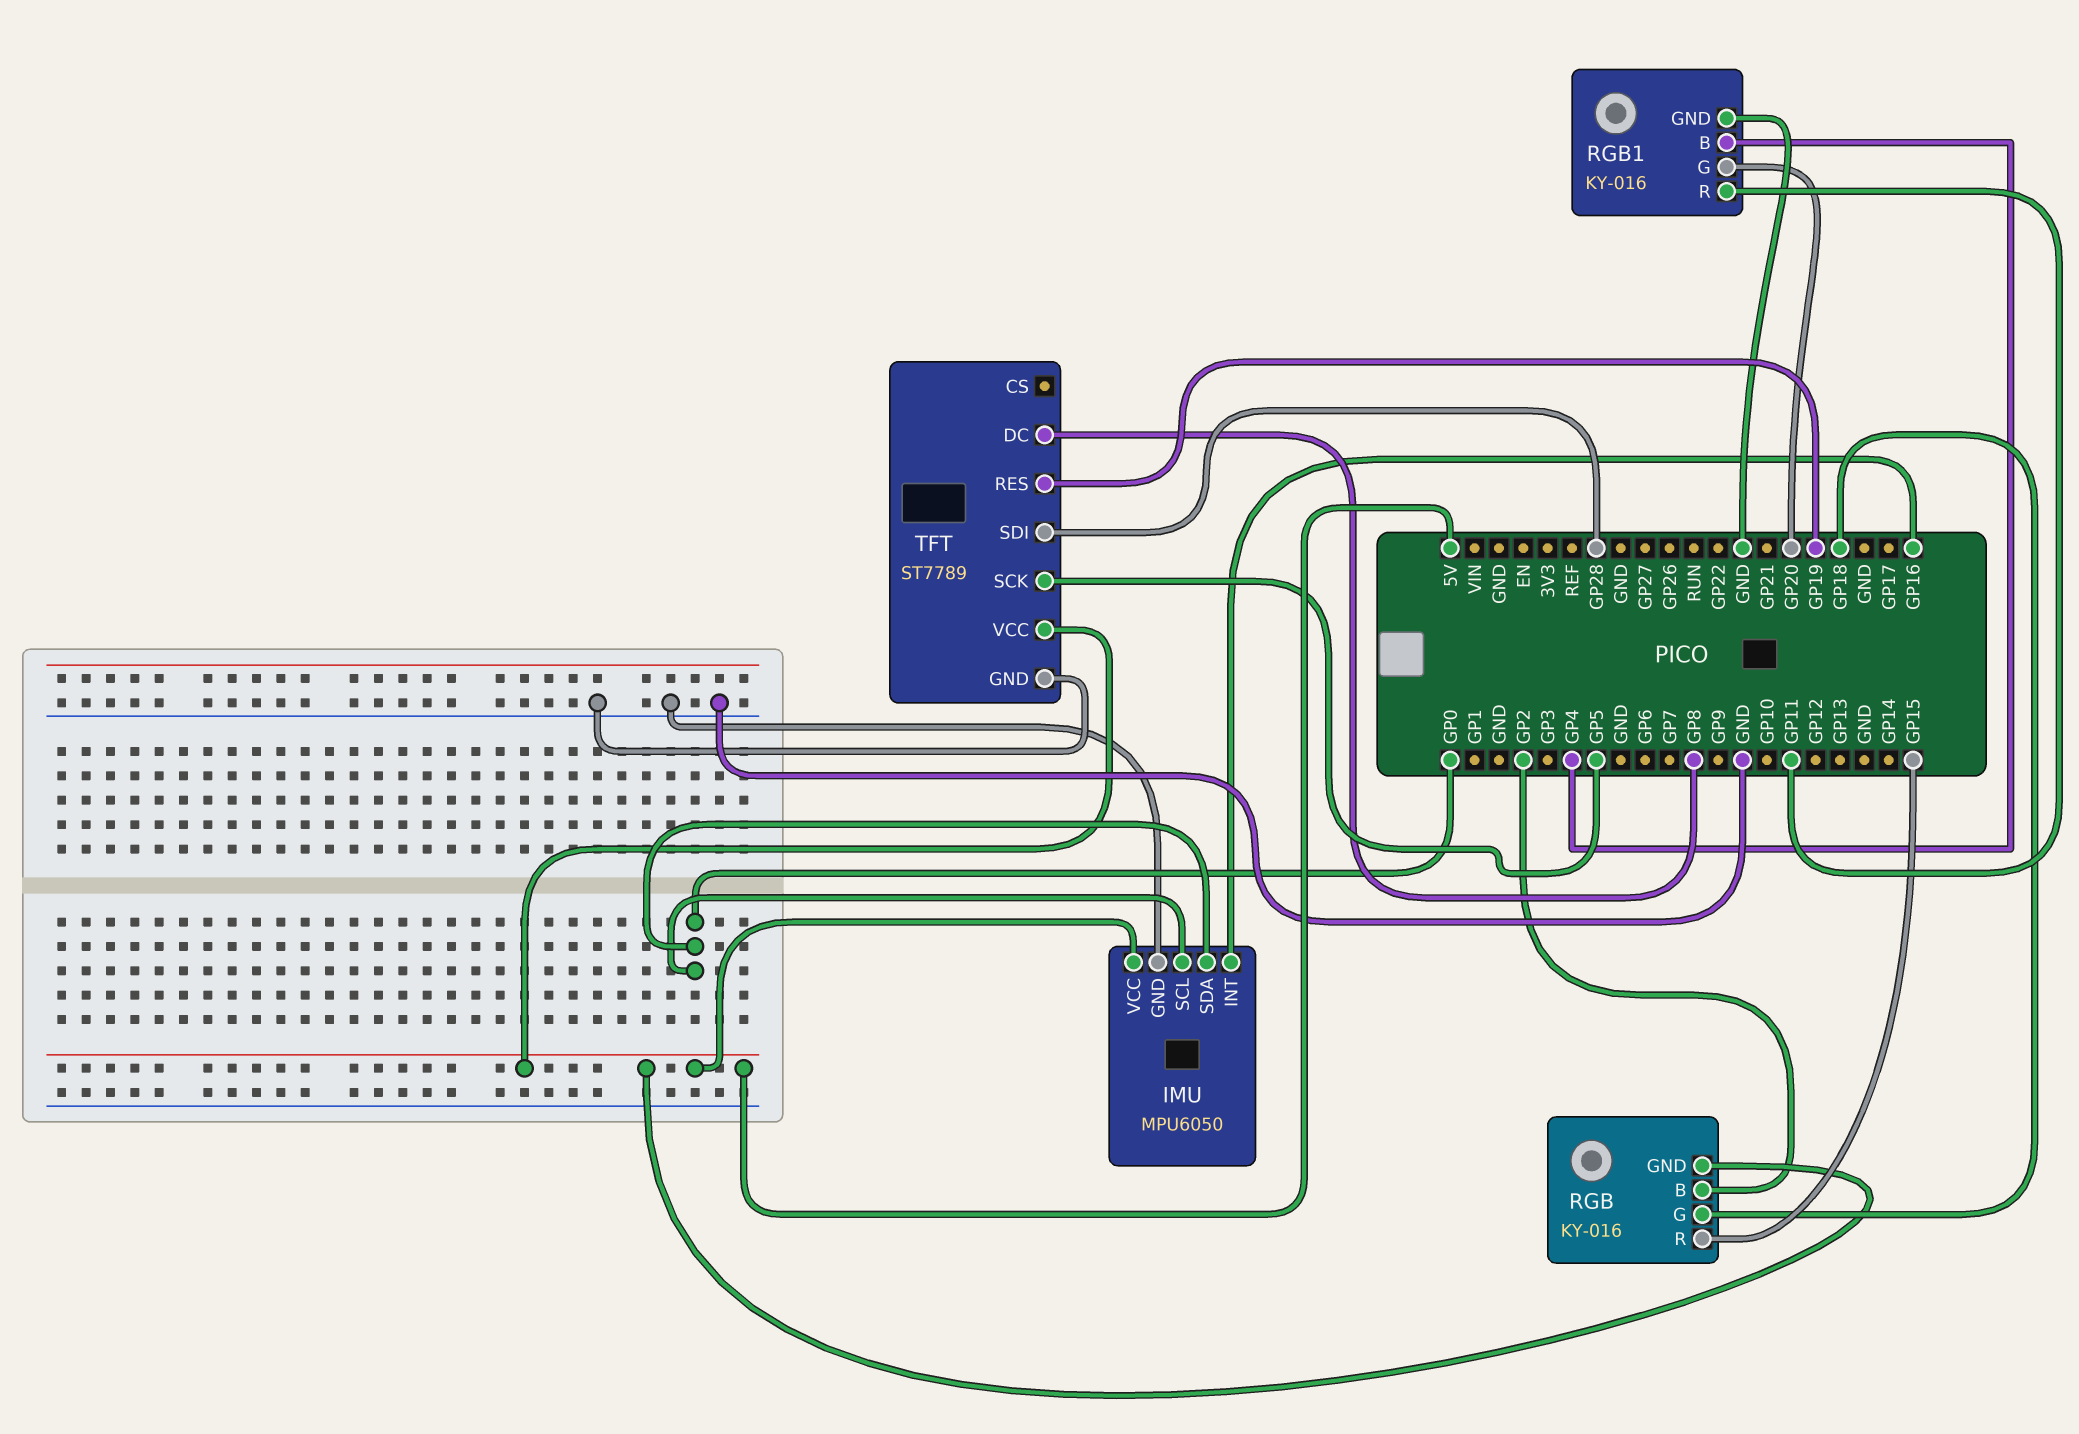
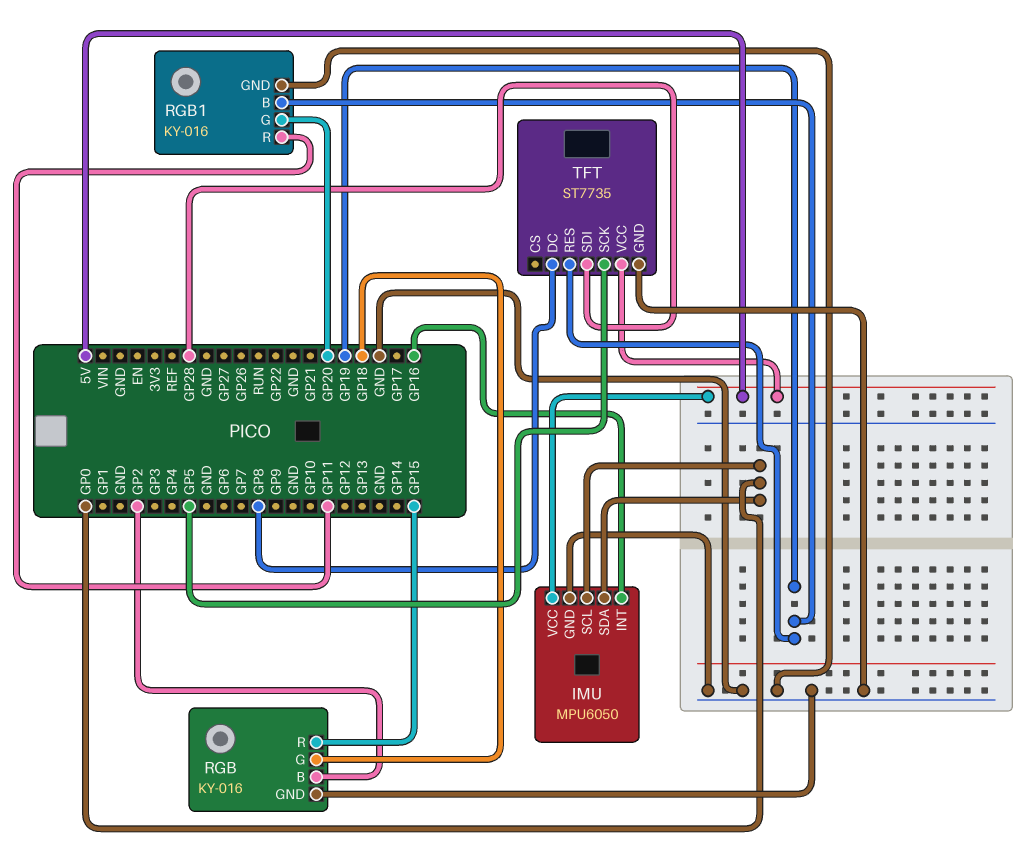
RGB pin GND: 5V -> GND
RGB1 pin B: GP4 -> GP19
TFT: ST7789 -> ST7735

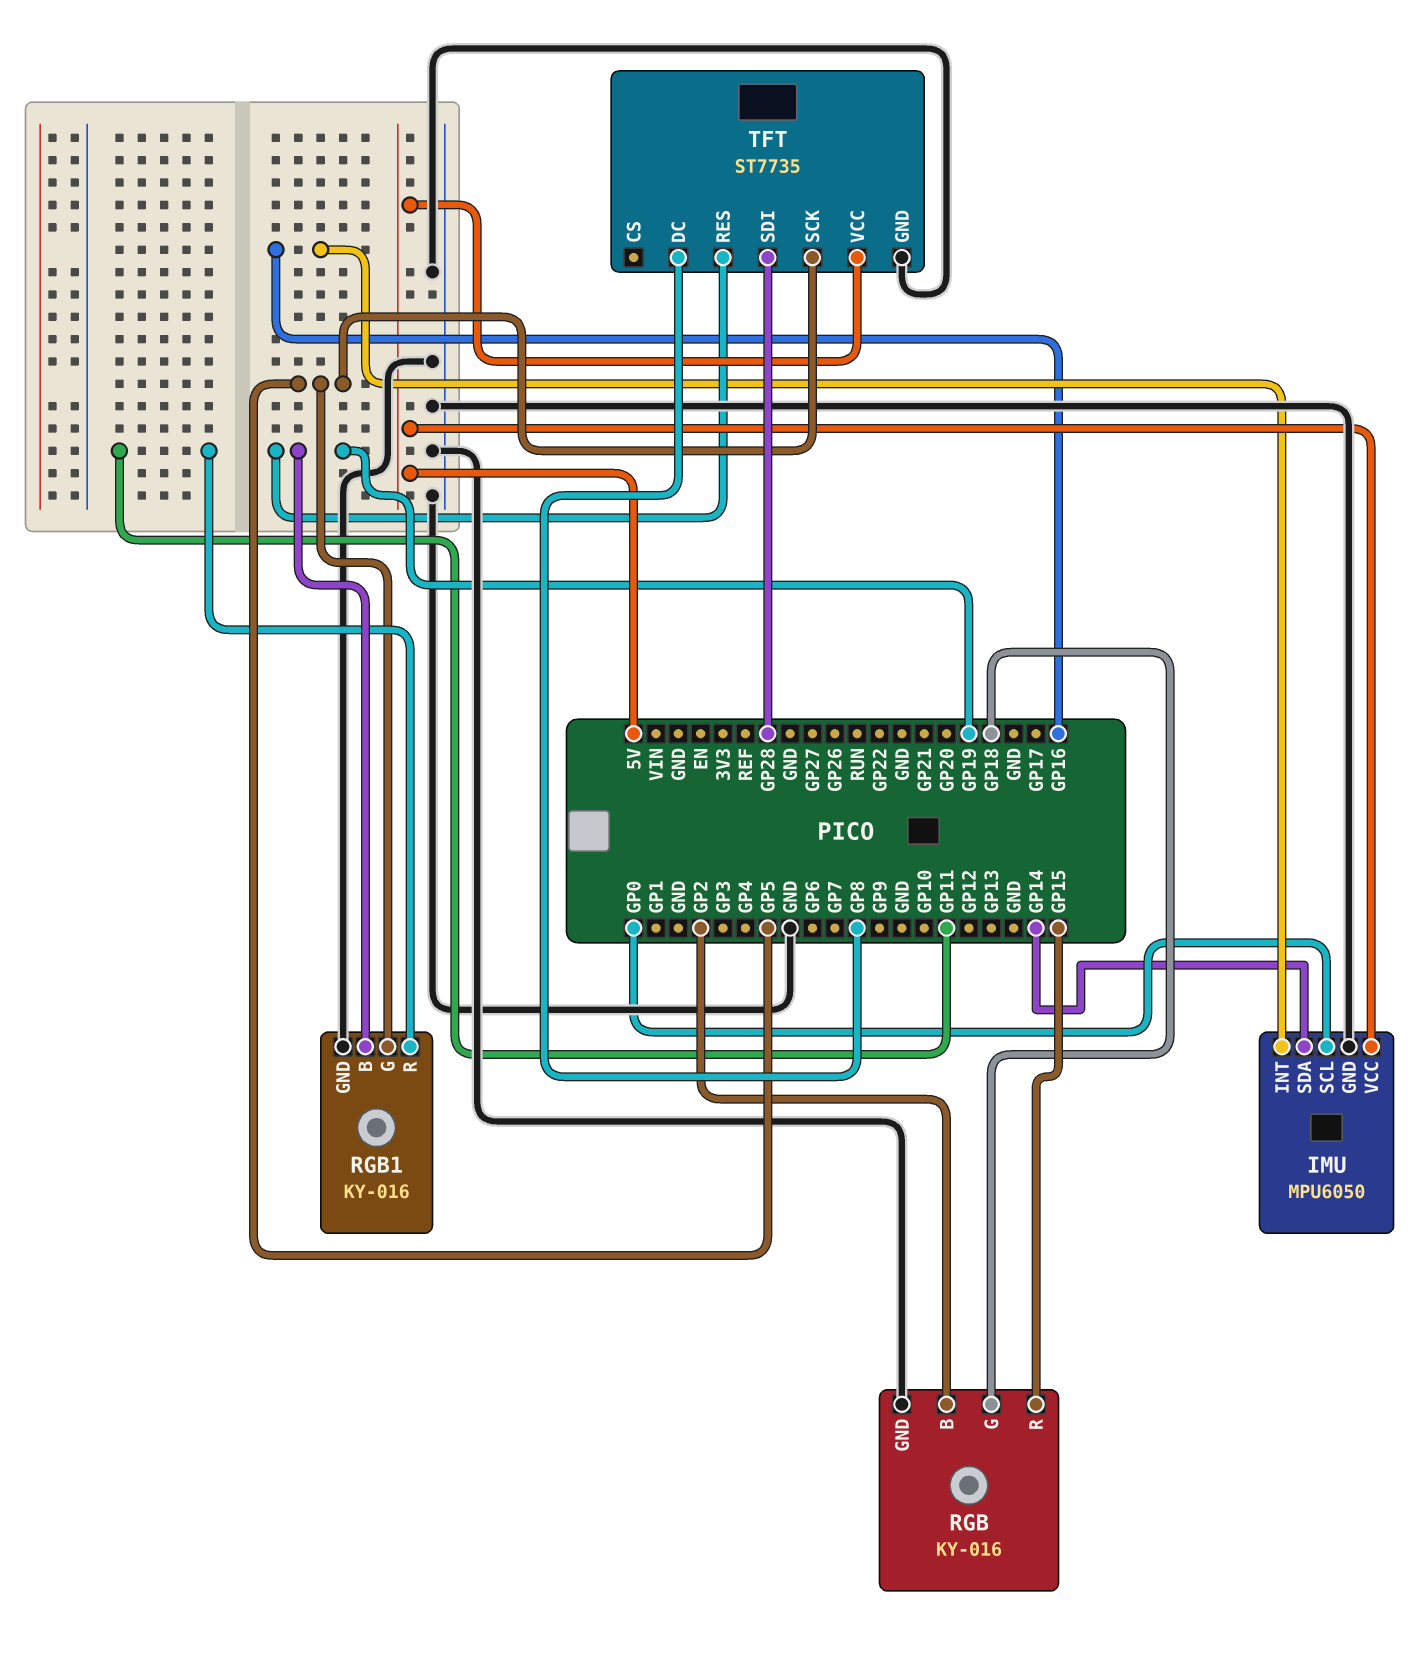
IMU pin SDA: GP0 -> GP14
RGB1 pin G: GP20 -> GP5

